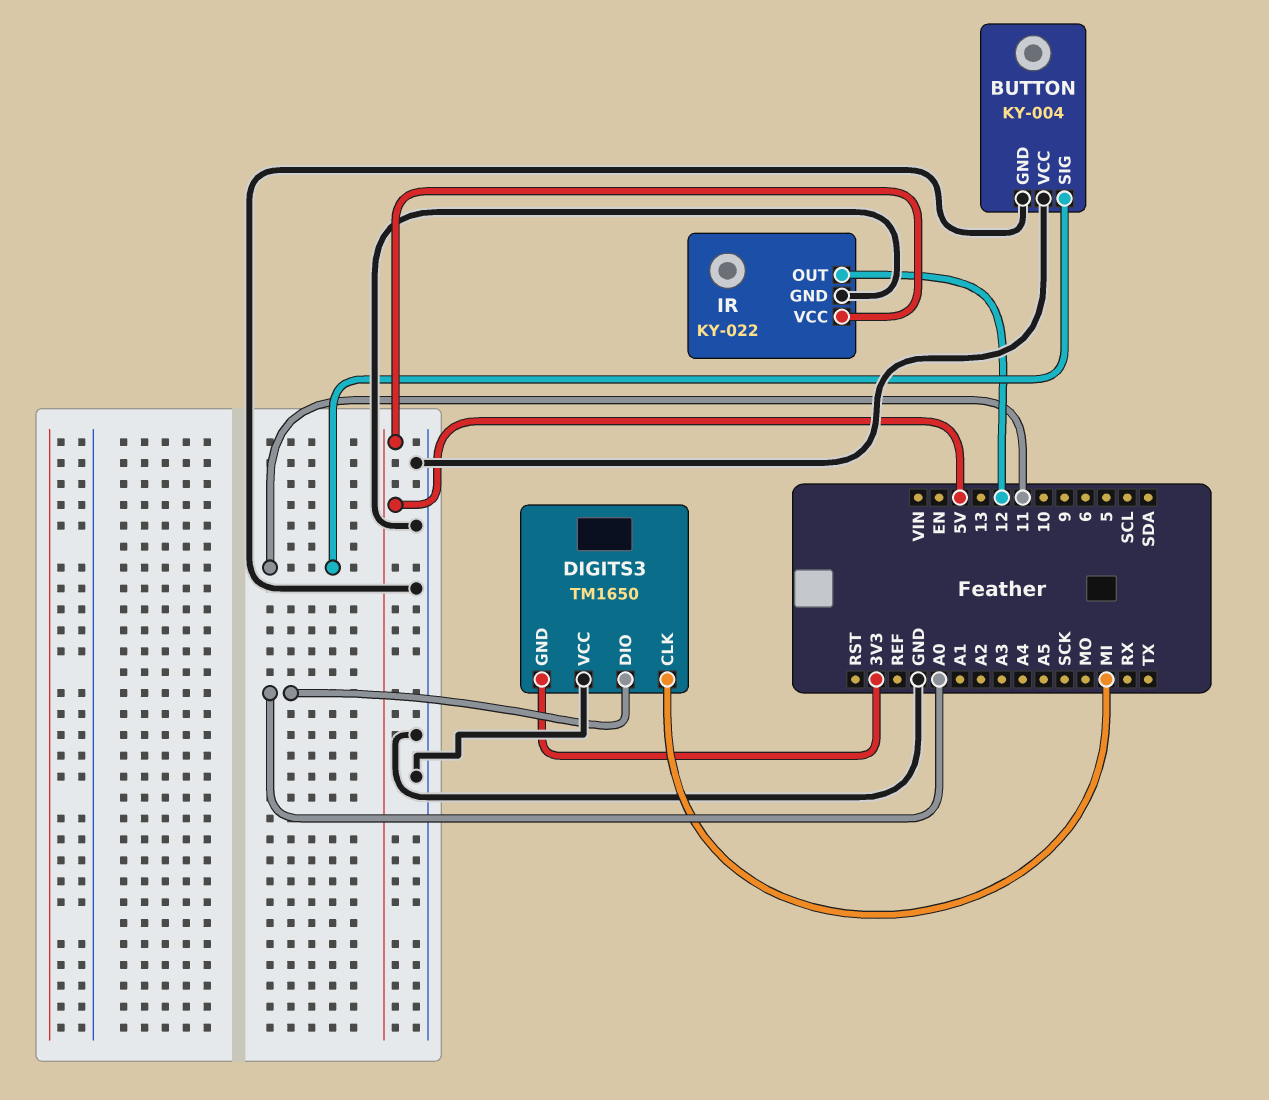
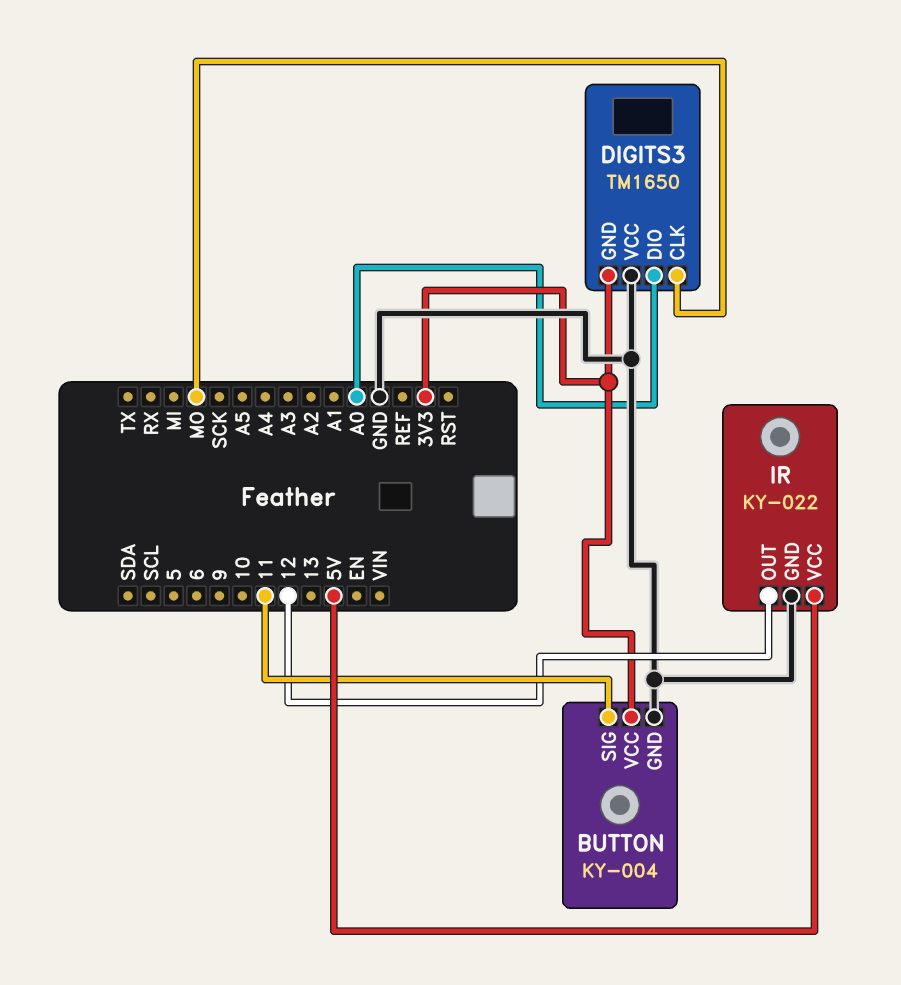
BUTTON pin VCC: GND -> 3V3
DIGITS3 pin CLK: MI -> MO

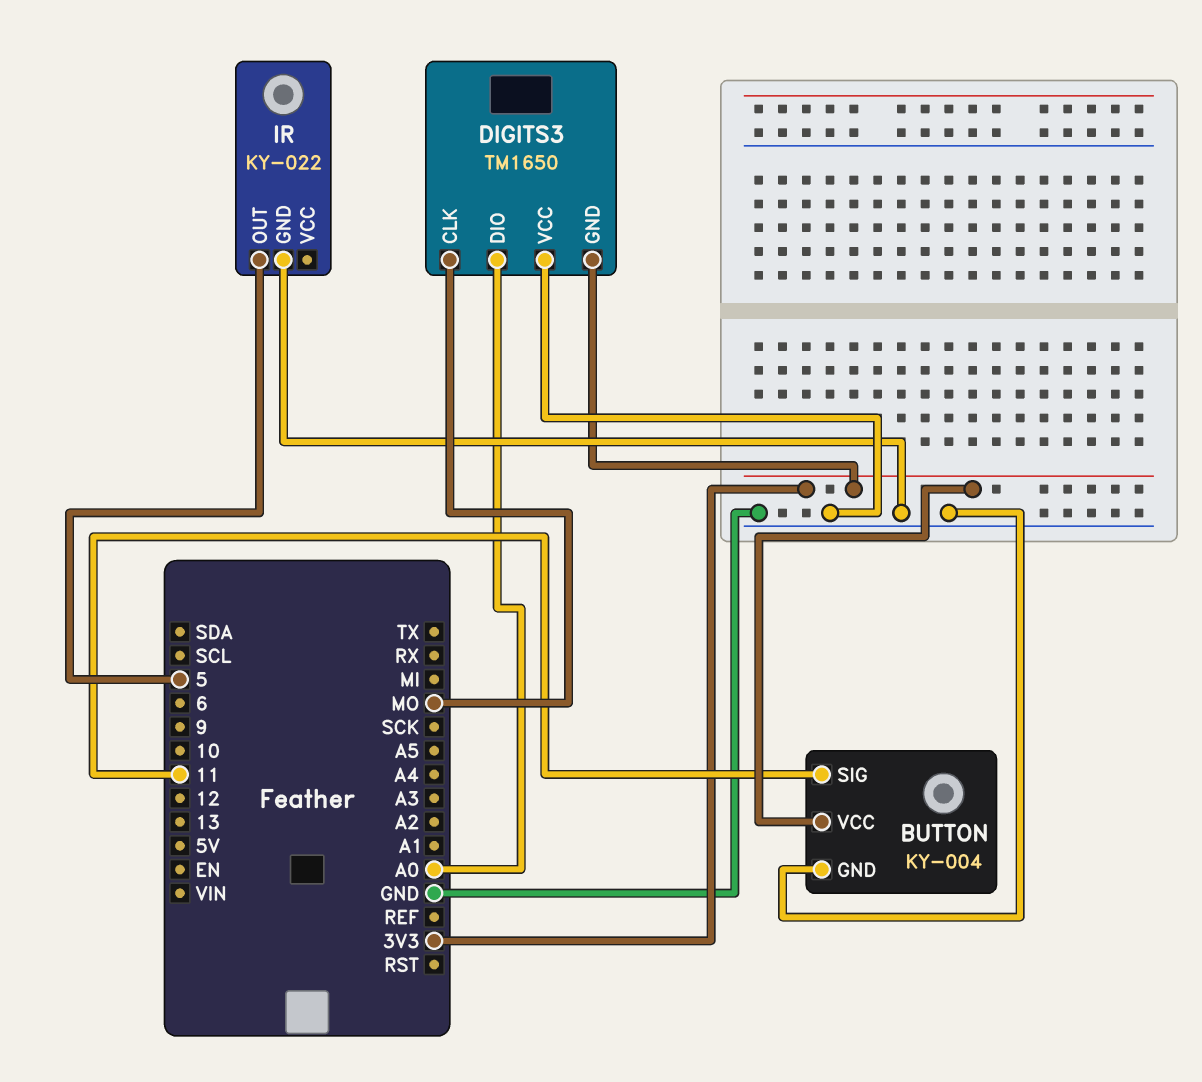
IR pin OUT: 12 -> 5
IR pin VCC: 5V -> none

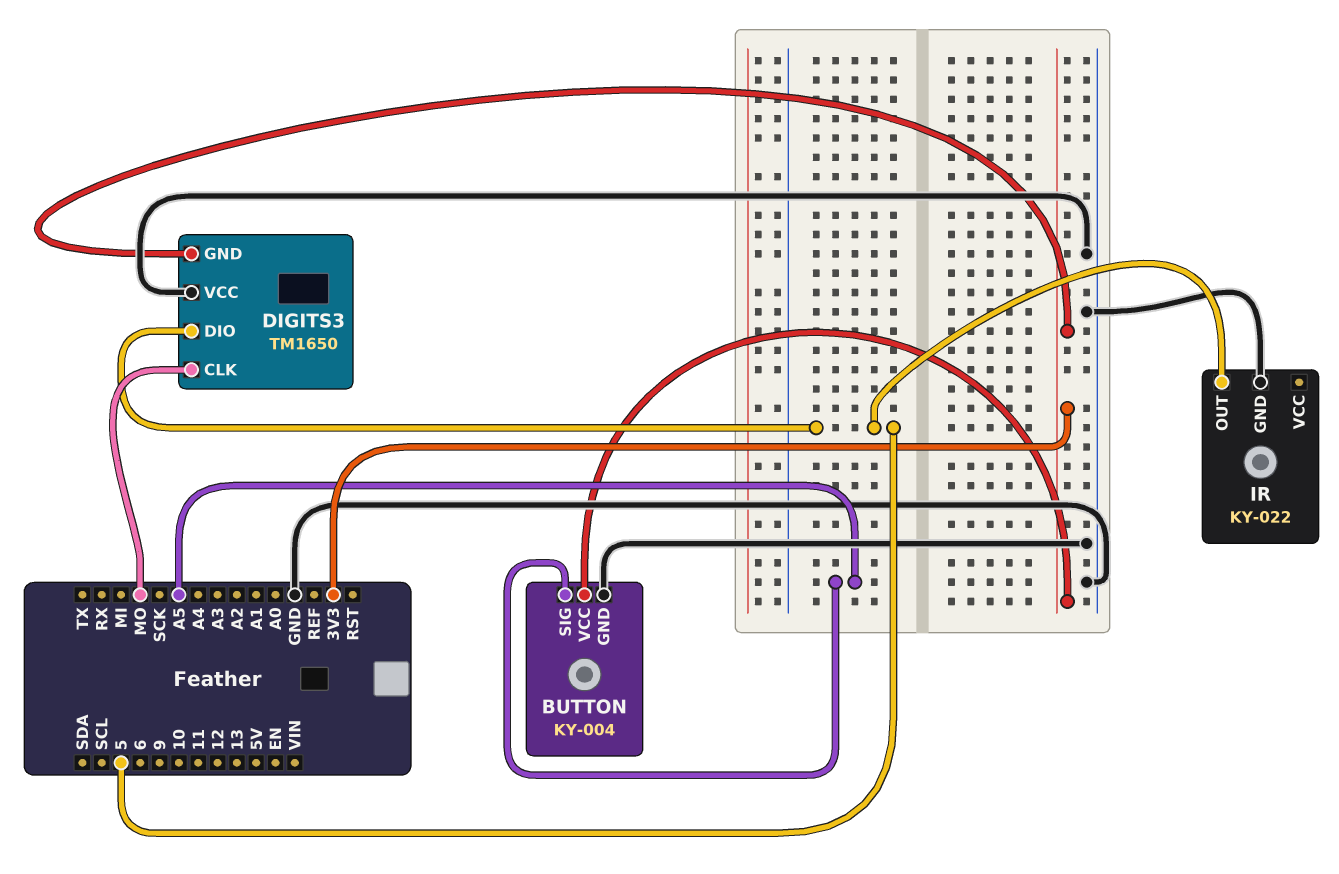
BUTTON pin SIG: 11 -> A5
DIGITS3 pin DIO: A0 -> 5

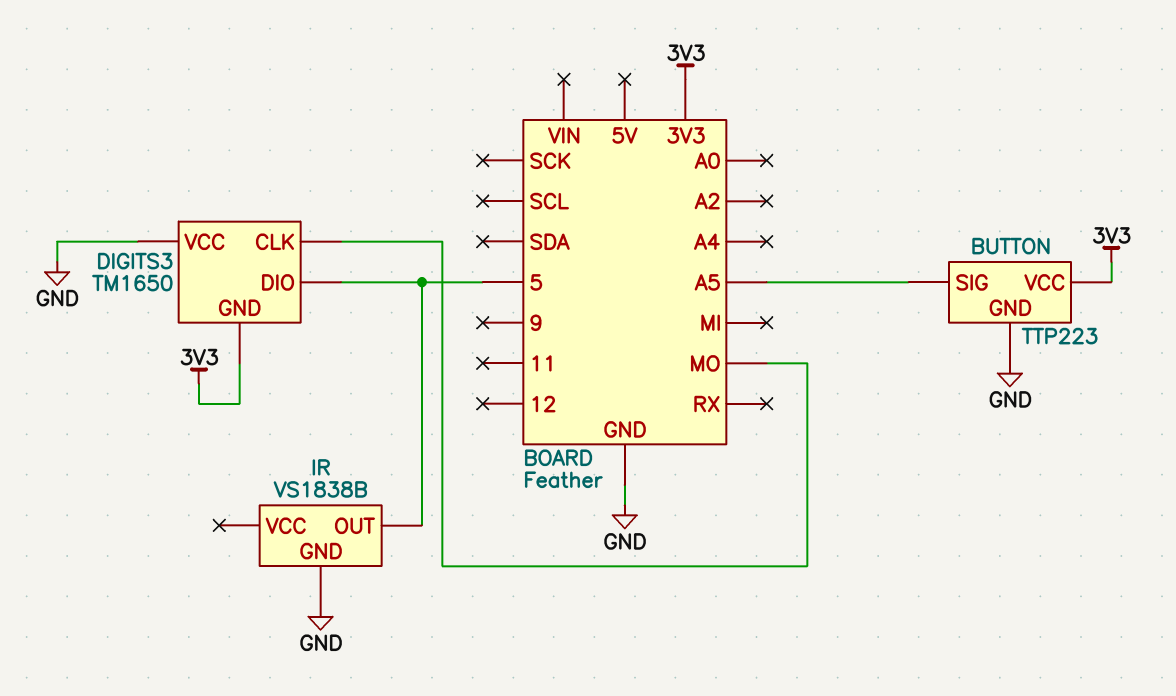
BUTTON: KY-004 -> TTP223
IR: KY-022 -> VS1838B

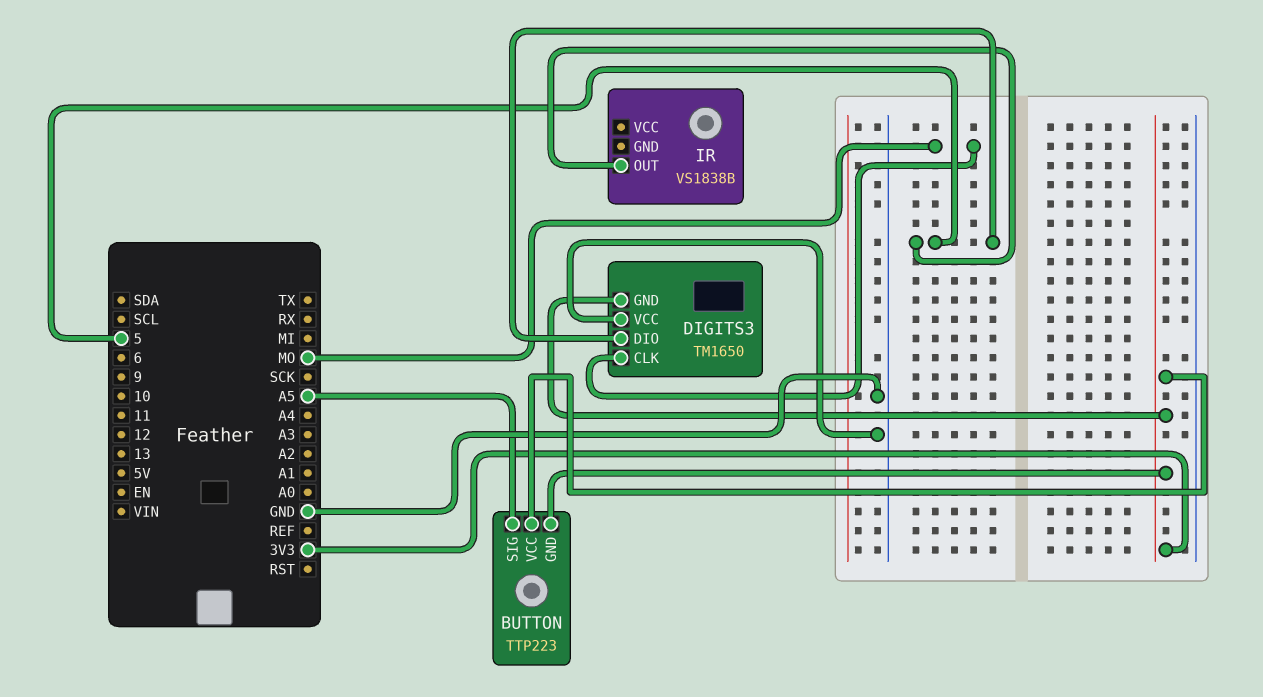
BUTTON pin GND: GND -> 3V3
IR pin GND: GND -> none

